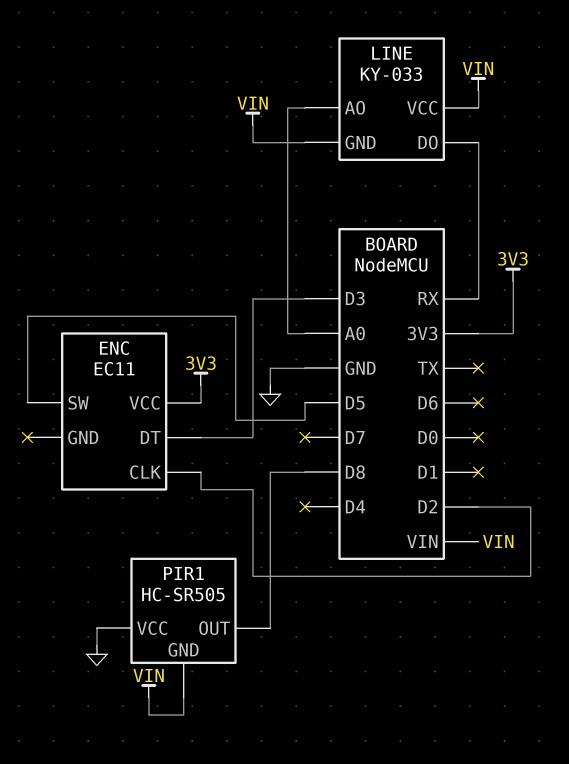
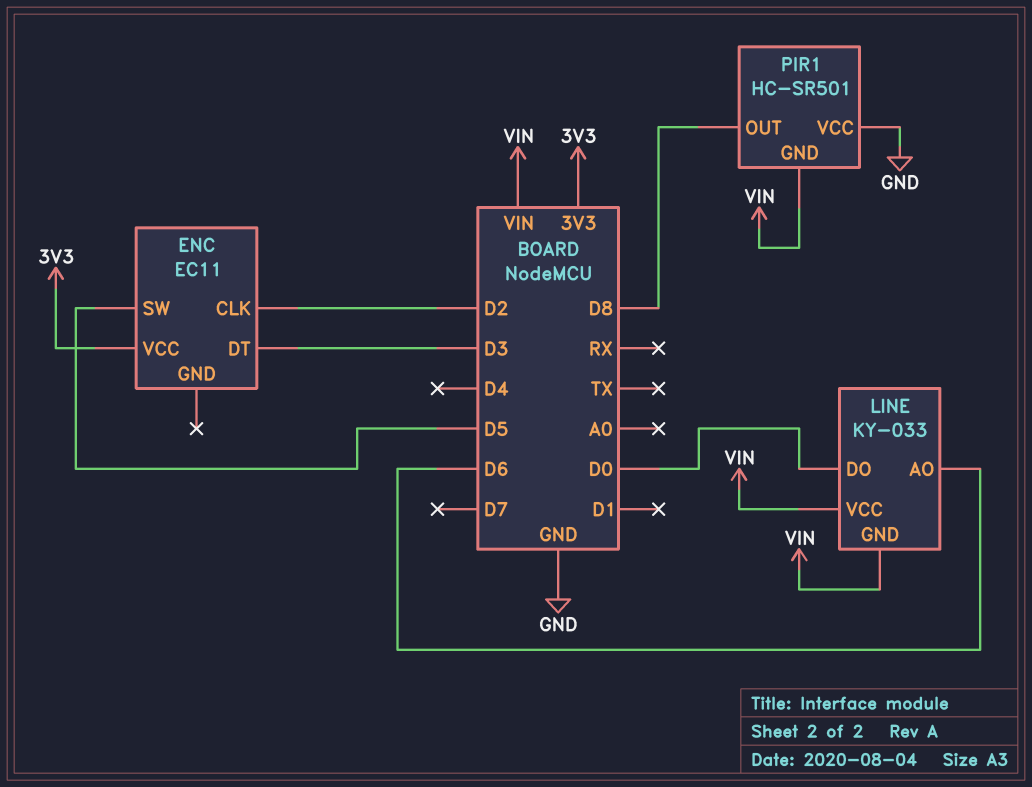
LINE pin AO: A0 -> D6
LINE pin DO: RX -> D0
PIR1: HC-SR505 -> HC-SR501

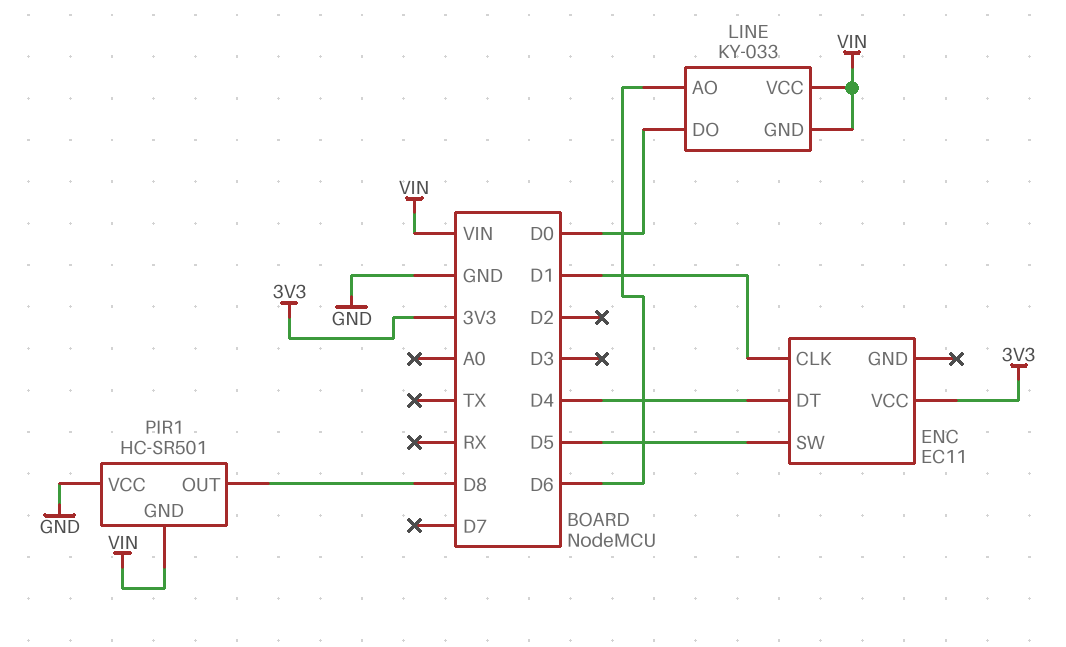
ENC pin CLK: D2 -> D1
ENC pin DT: D3 -> D4

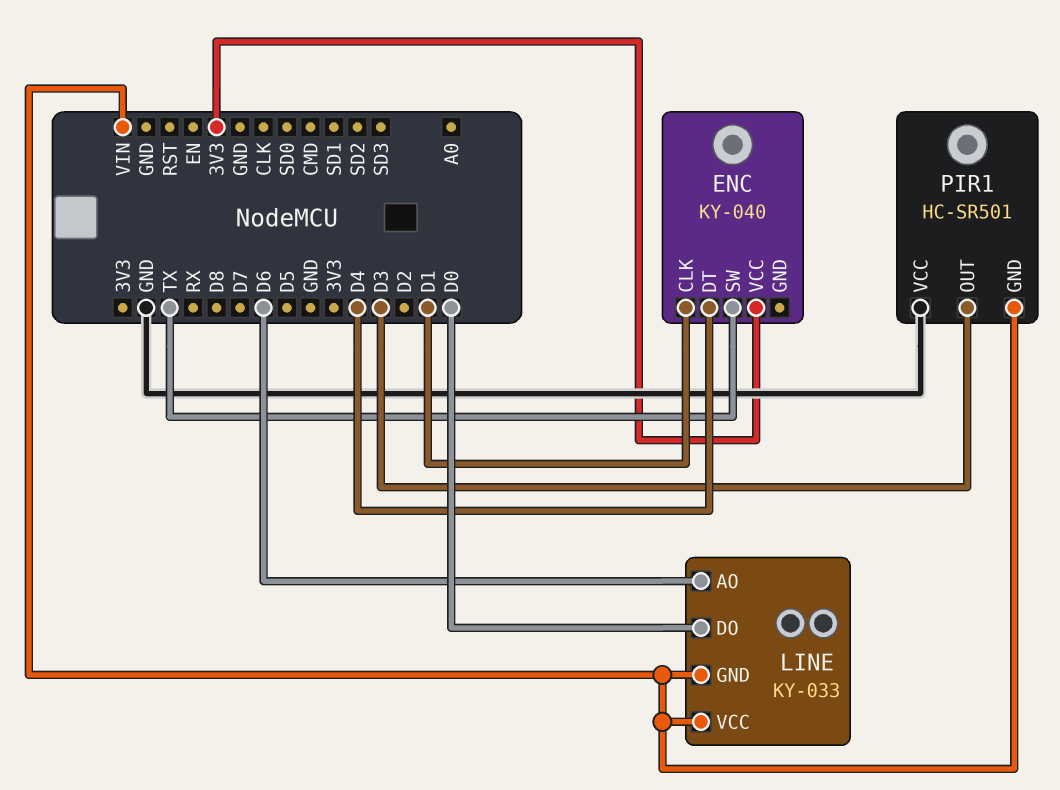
ENC: EC11 -> KY-040
ENC pin SW: D5 -> TX
PIR1 pin OUT: D8 -> D3

